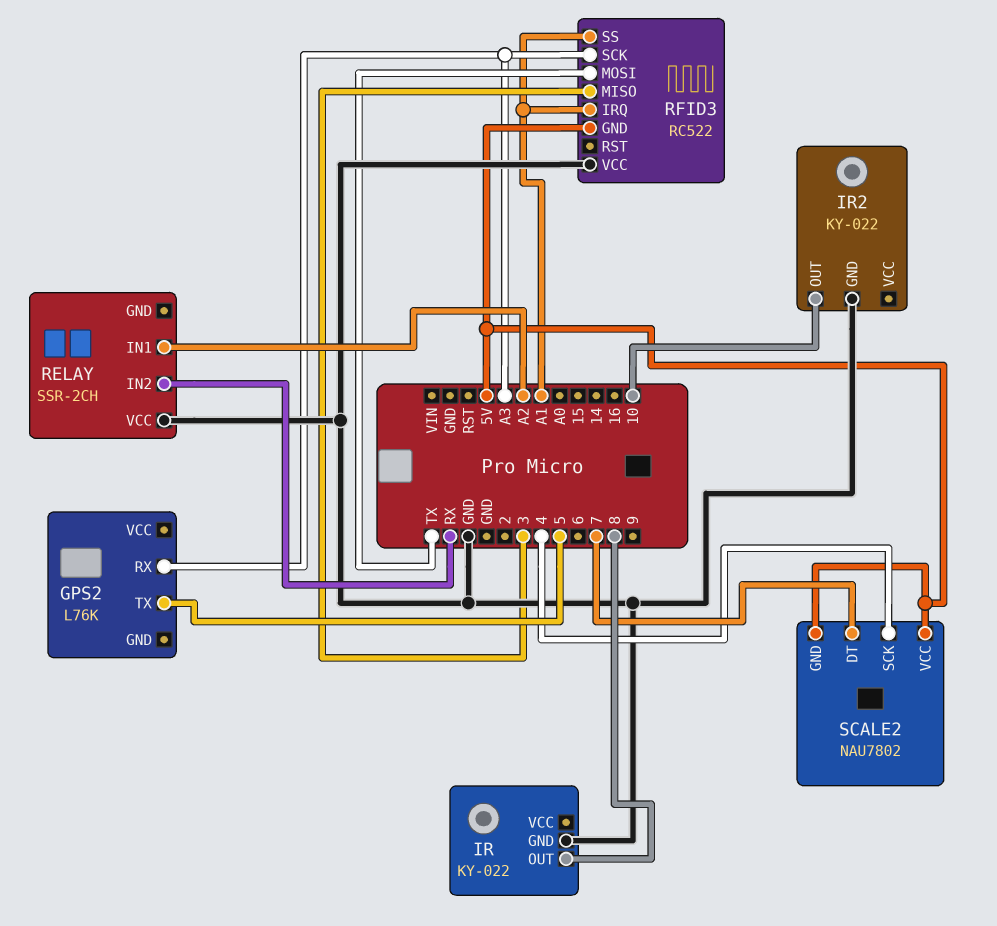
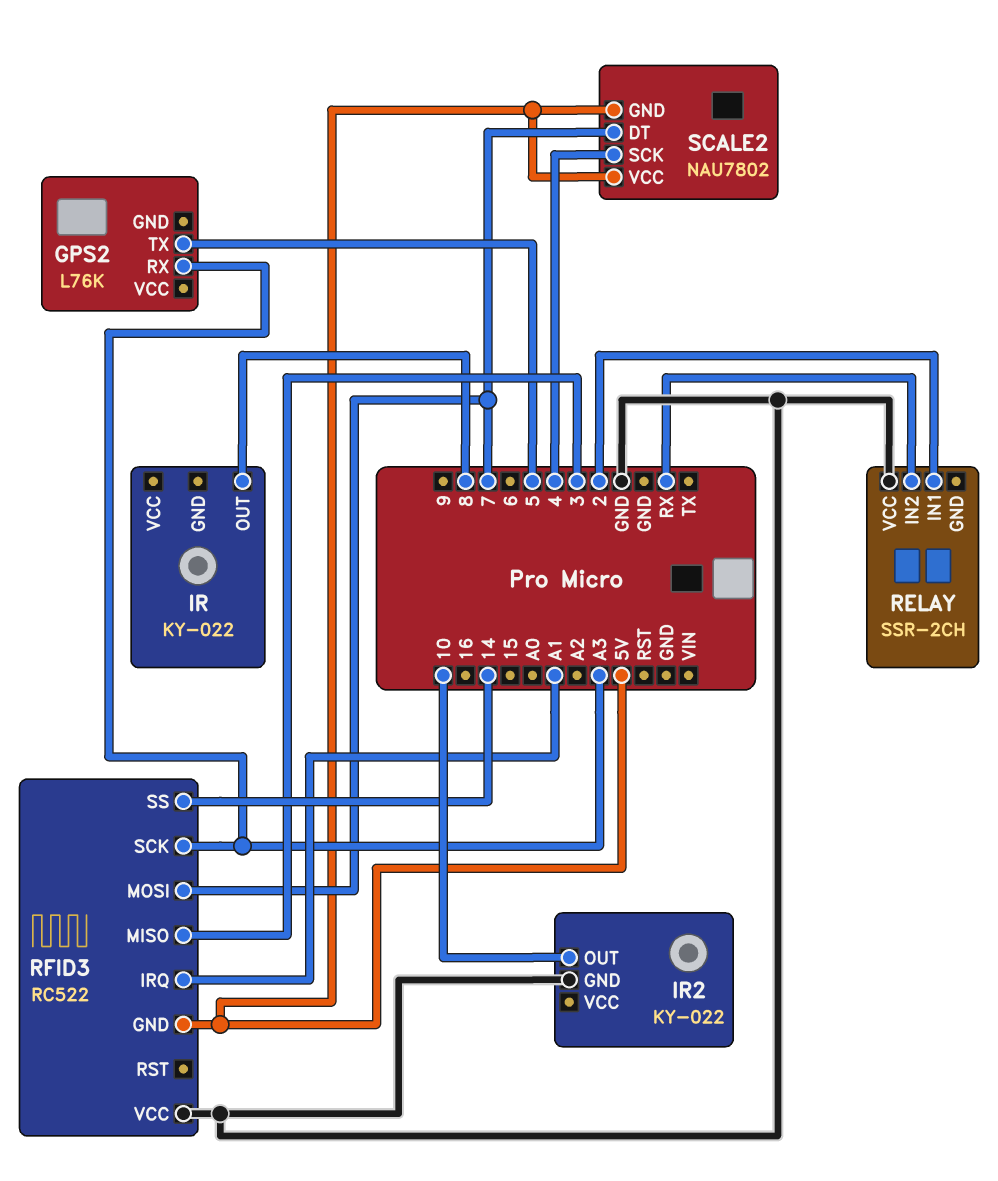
IR pin GND: GND -> none
RELAY pin IN1: A2 -> 2
RFID3 pin MOSI: TX -> 7
RFID3 pin SS: A1 -> 14

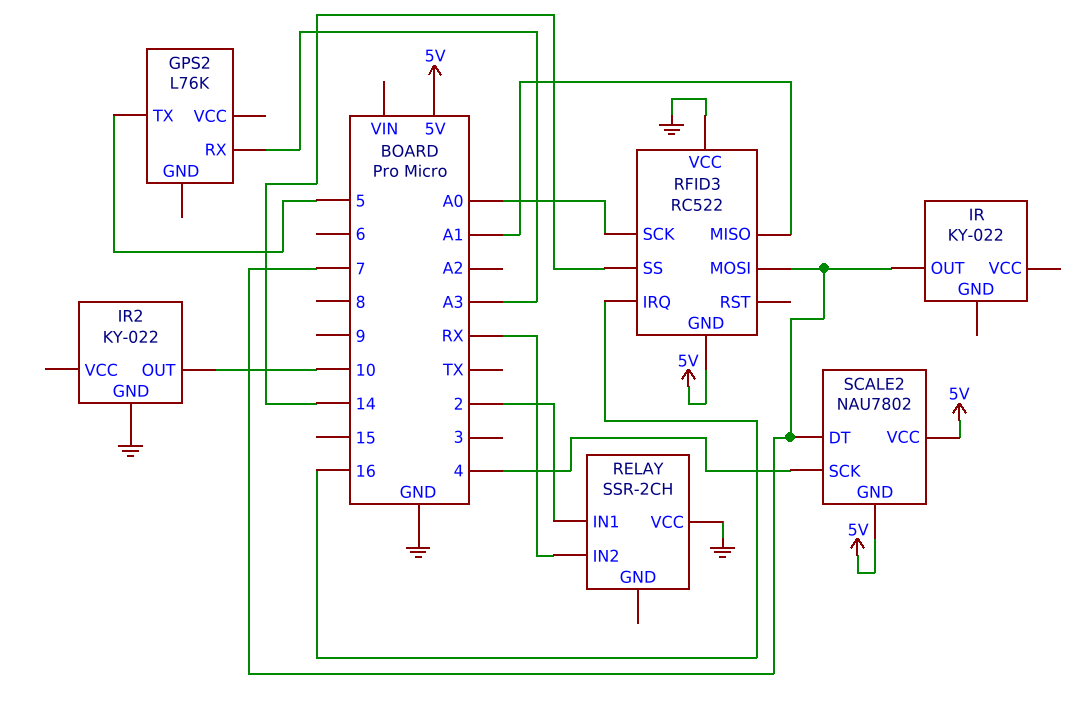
IR pin OUT: 8 -> 7
RFID3 pin IRQ: A1 -> 16
RFID3 pin MISO: 3 -> A1
RFID3 pin SCK: A3 -> A0

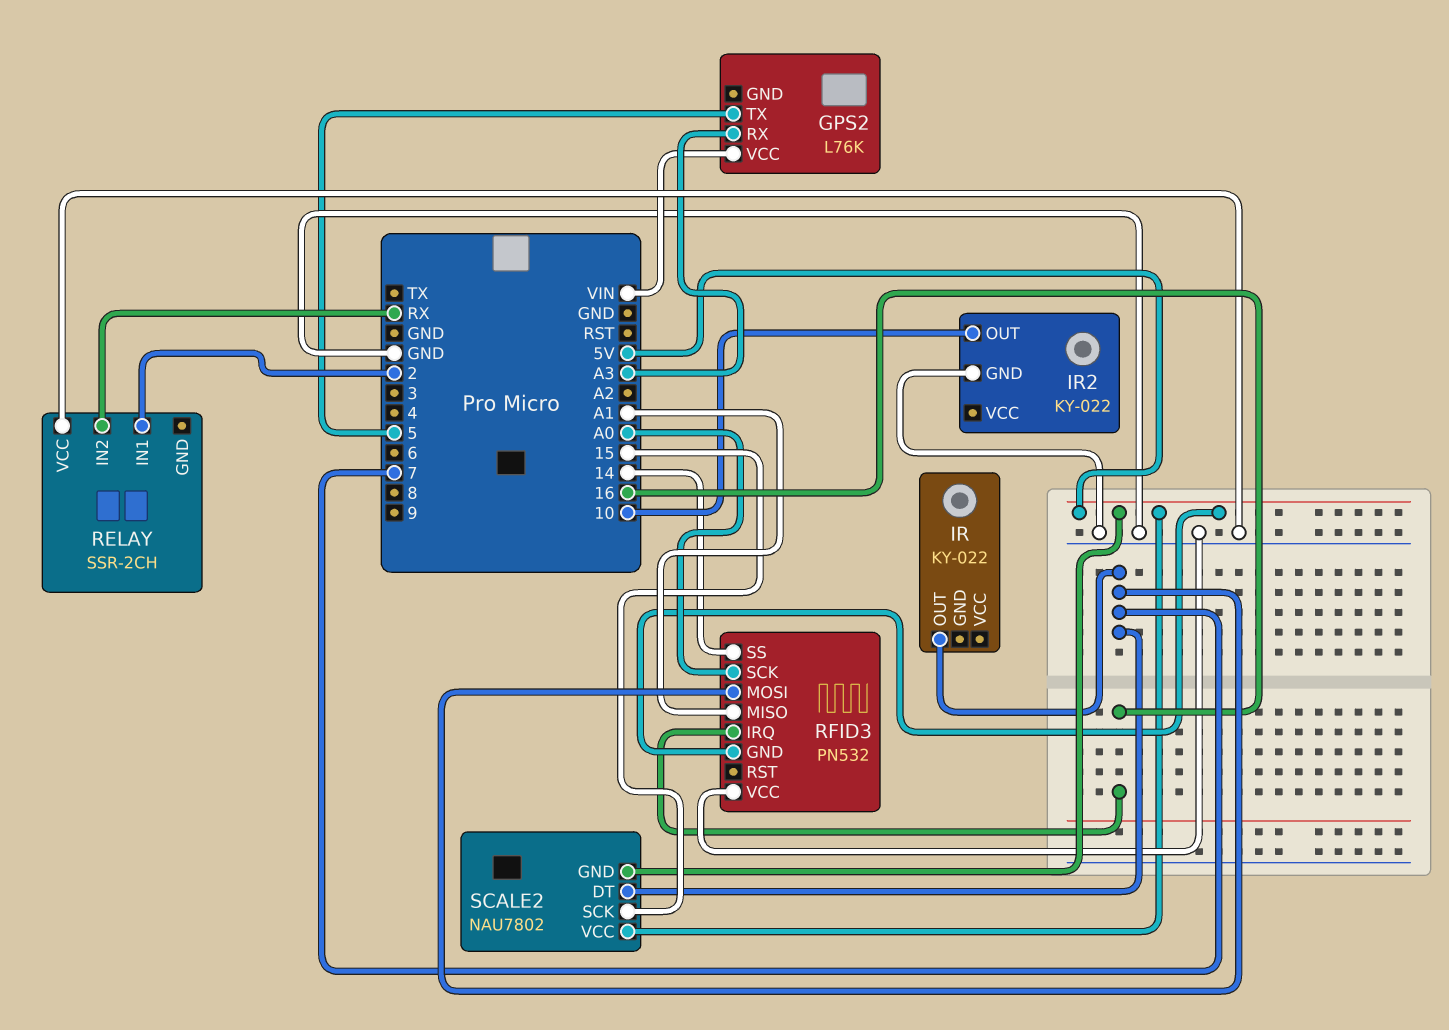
GPS2 pin VCC: none -> VIN
RFID3: RC522 -> PN532
SCALE2 pin SCK: 4 -> 15

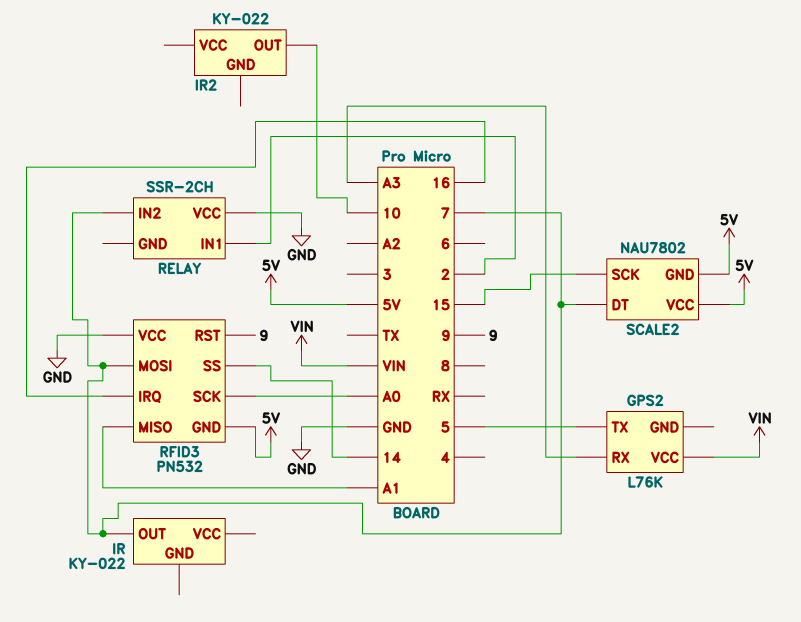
IR2 pin GND: GND -> none
RELAY pin IN2: RX -> 7
RFID3 pin RST: none -> 9

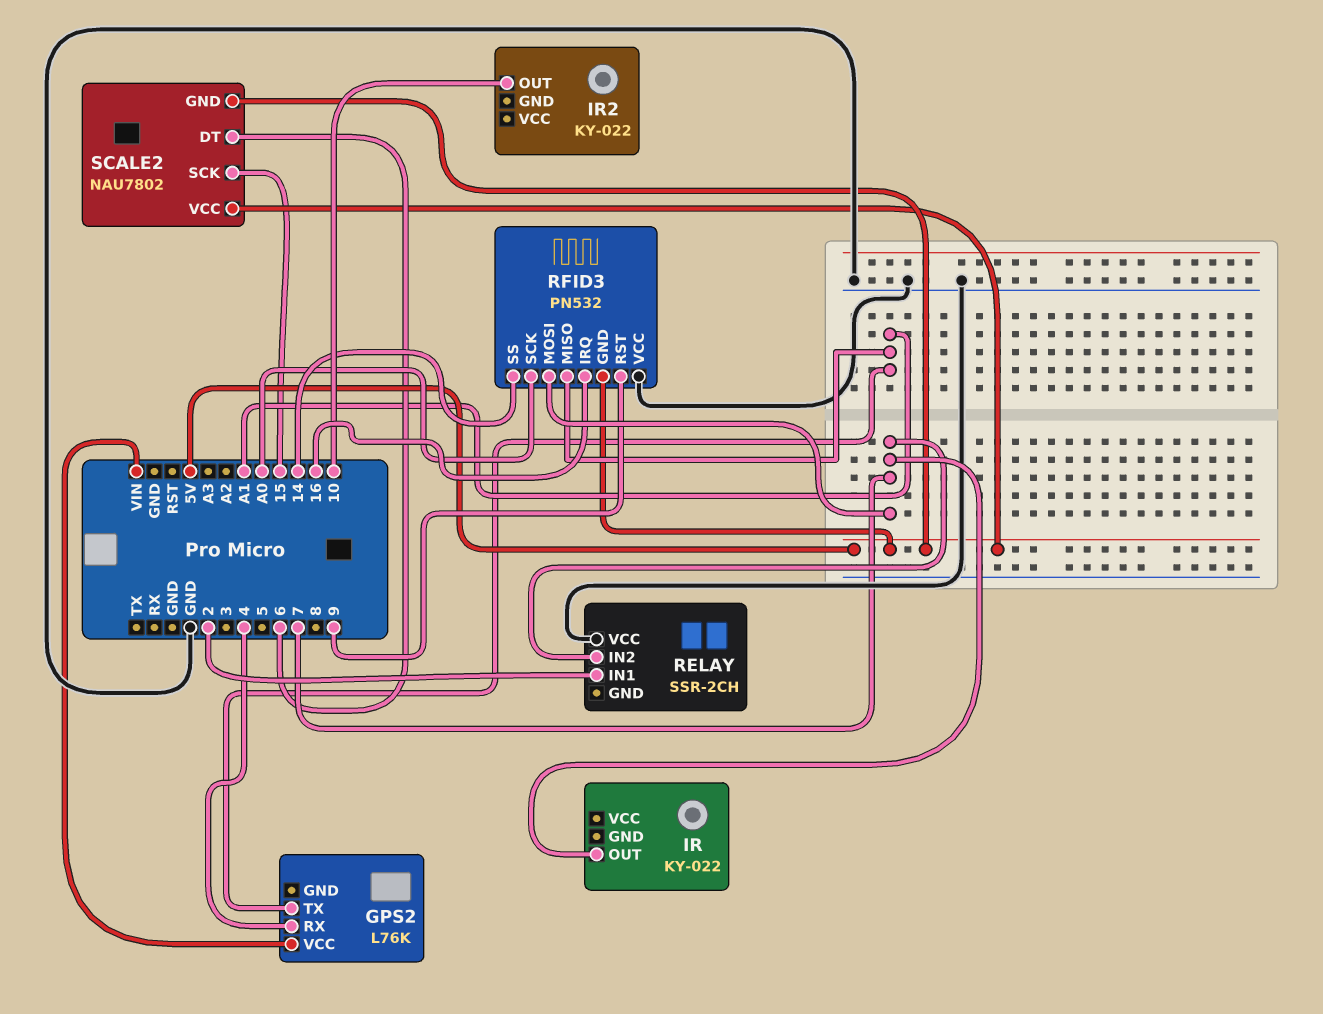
GPS2 pin RX: A3 -> 4
GPS2 pin TX: 5 -> A1
SCALE2 pin DT: 7 -> 6

